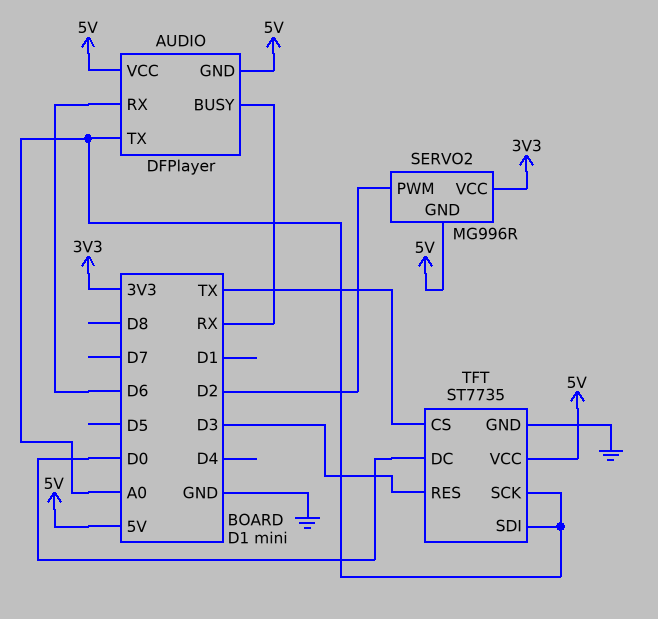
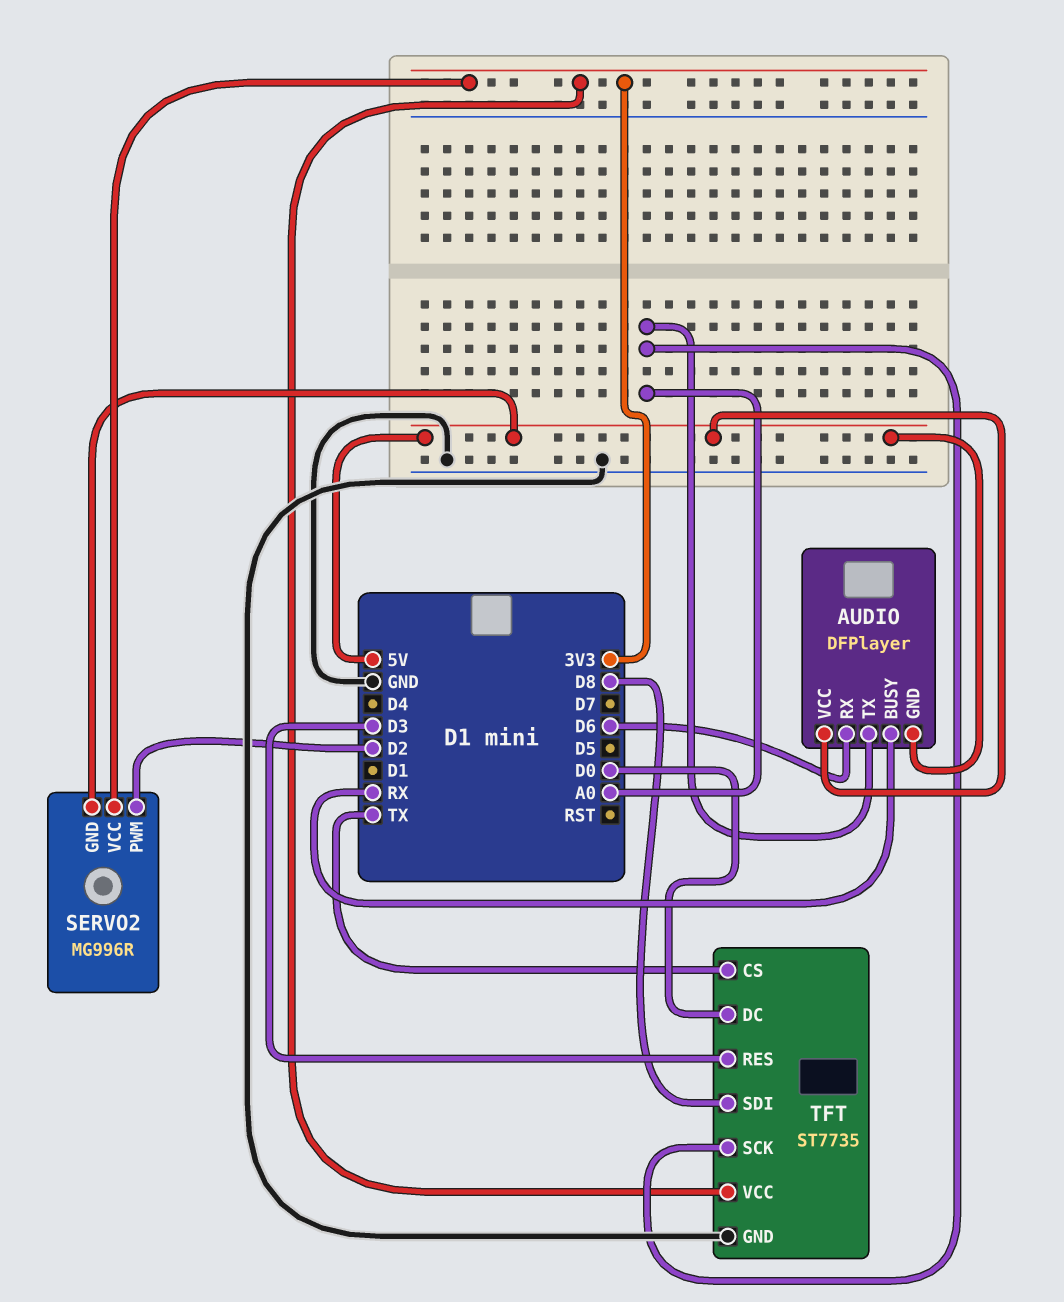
TFT pin SDI: A0 -> D8
TFT pin VCC: 5V -> 3V3

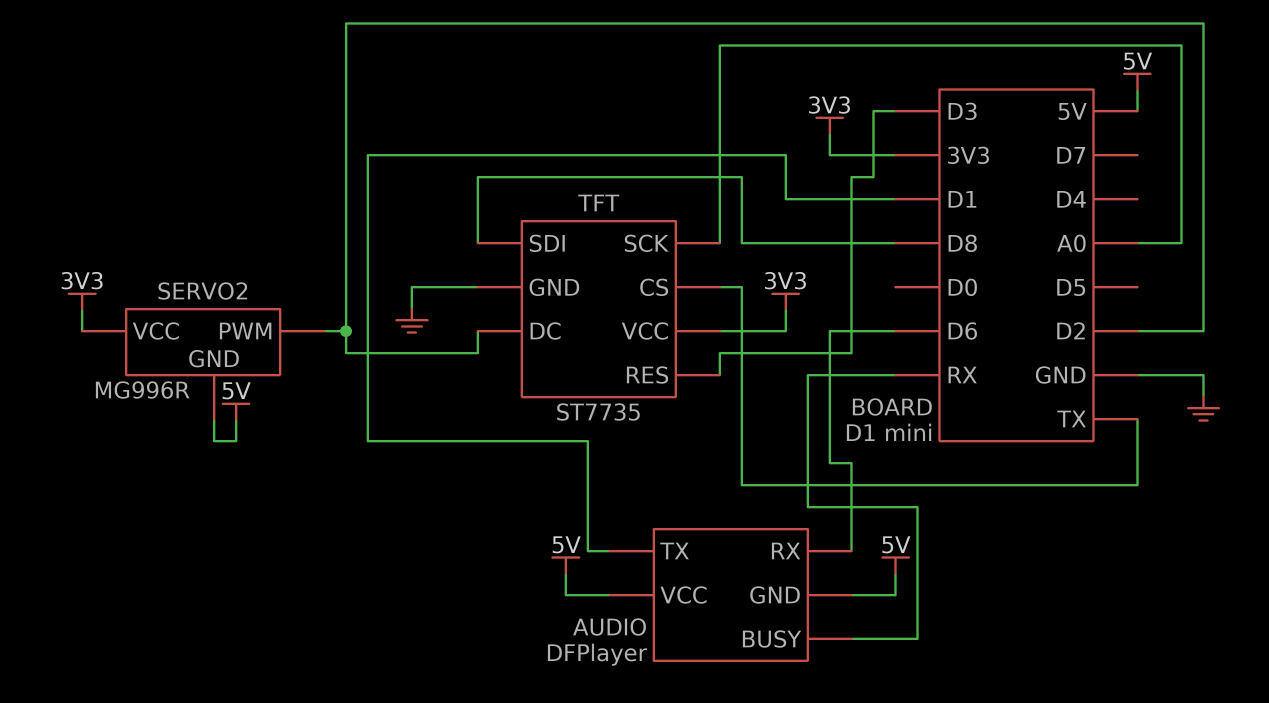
AUDIO pin TX: A0 -> D1
TFT pin DC: D0 -> D2

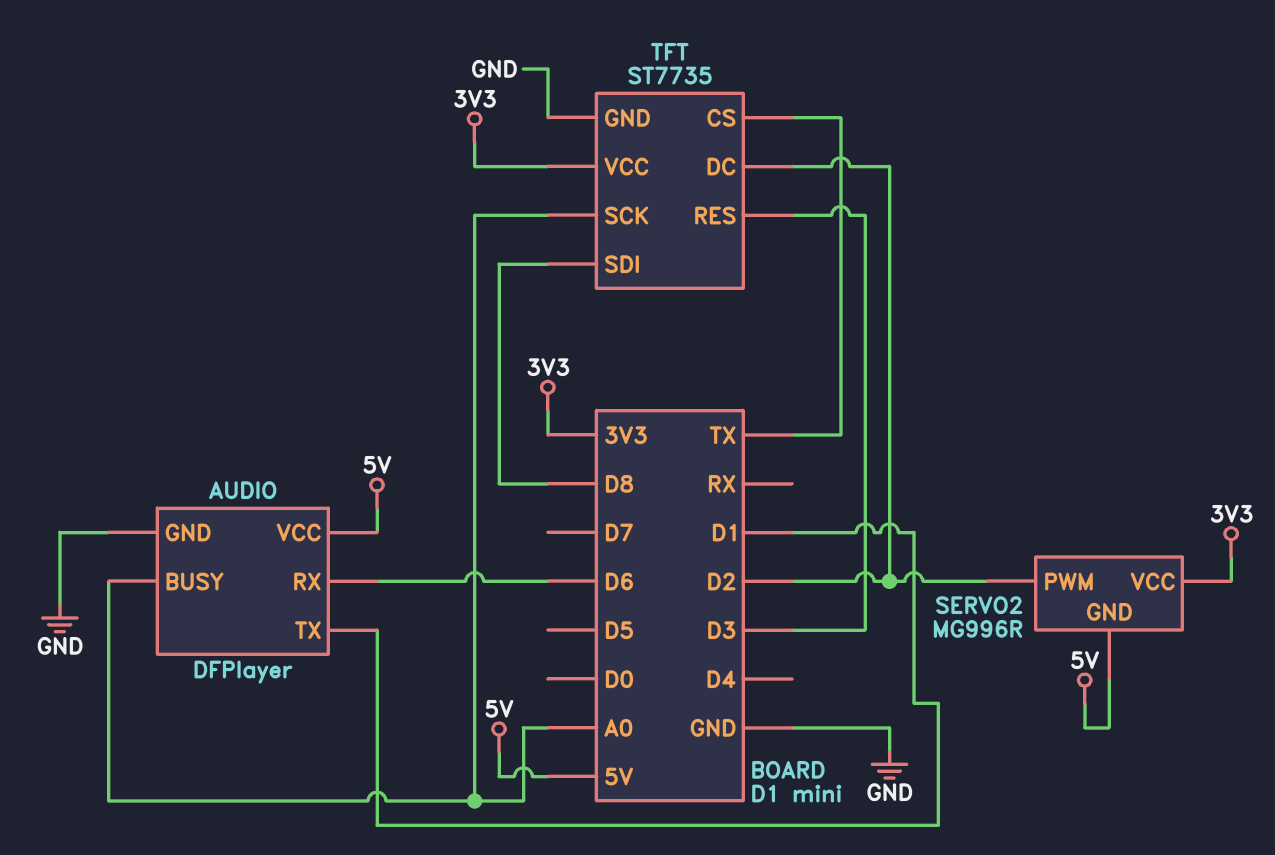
AUDIO pin BUSY: RX -> A0
AUDIO pin GND: 5V -> GND

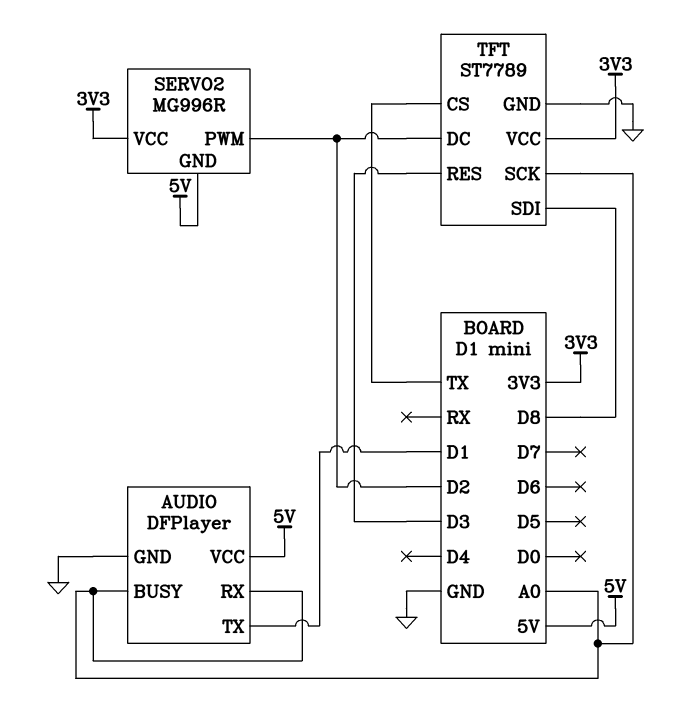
AUDIO pin RX: D6 -> A0
TFT: ST7735 -> ST7789

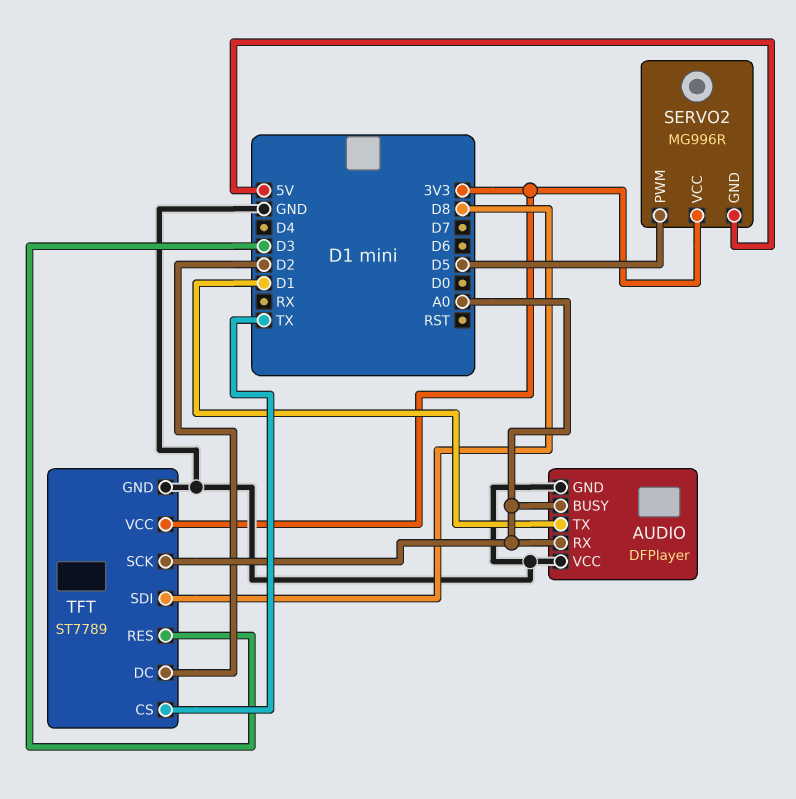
AUDIO pin VCC: 5V -> GND
SERVO2 pin PWM: D2 -> D5

